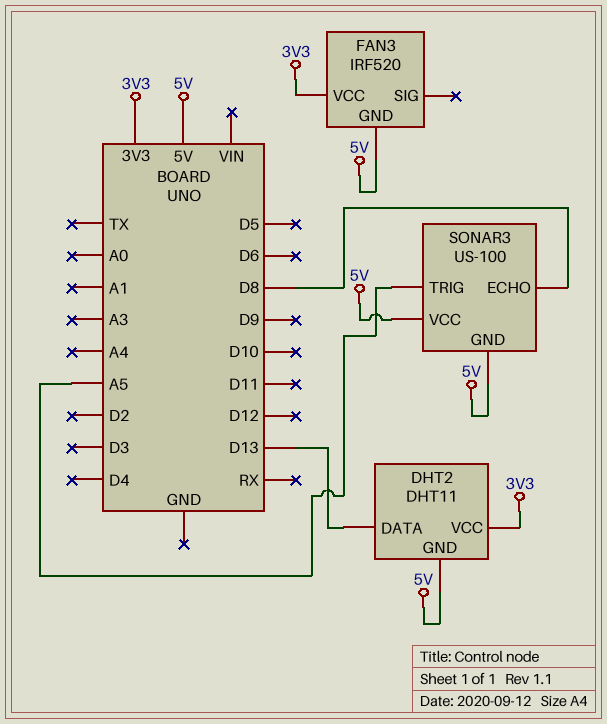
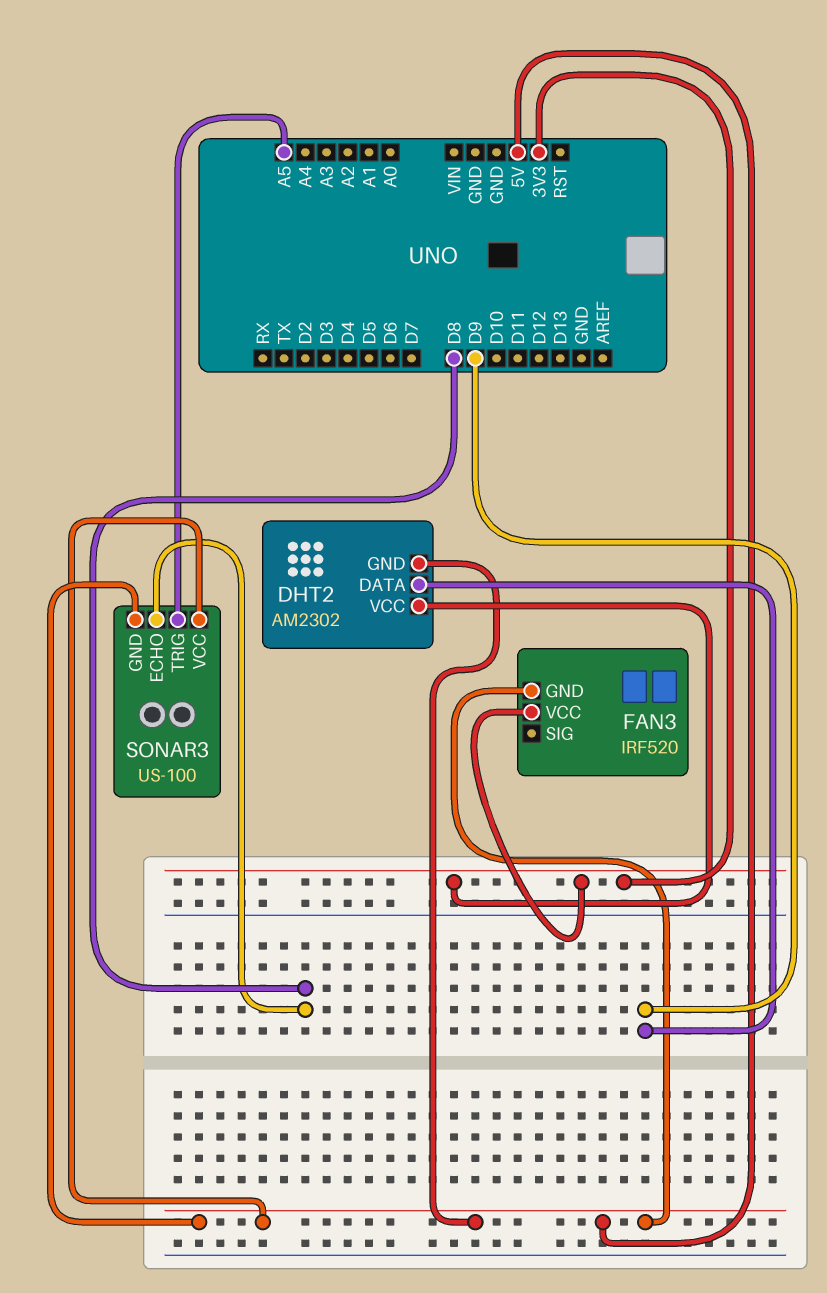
DHT2: DHT11 -> AM2302
DHT2 pin DATA: D13 -> D9

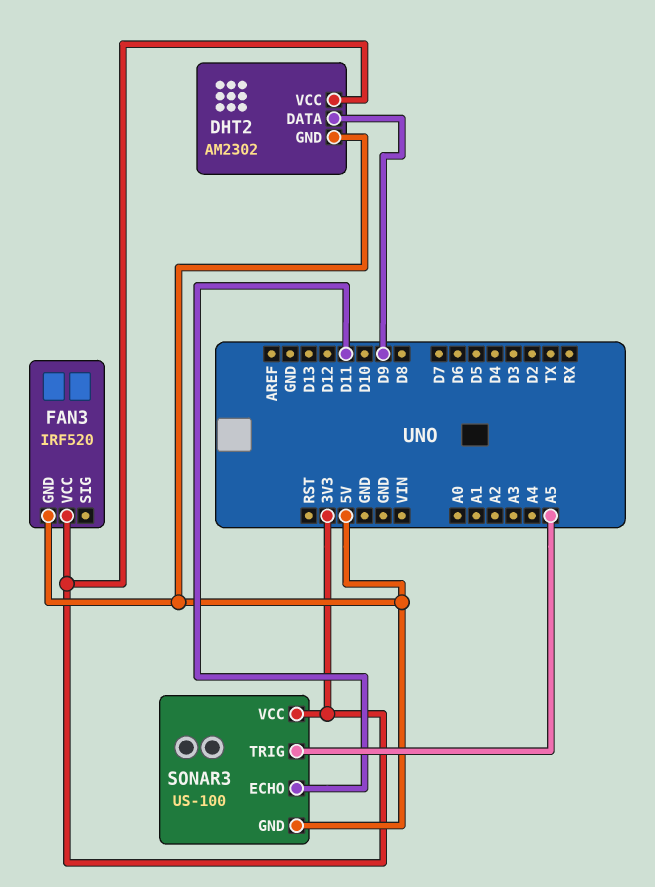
SONAR3 pin ECHO: D8 -> D11
SONAR3 pin VCC: 5V -> 3V3

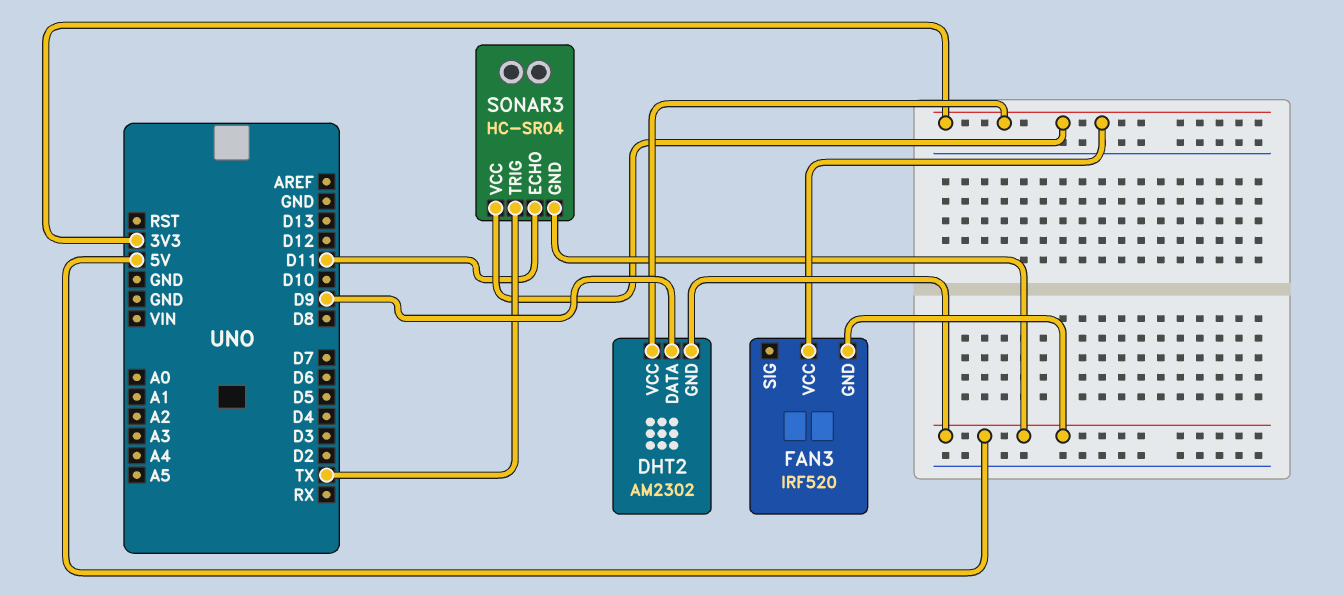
SONAR3: US-100 -> HC-SR04
SONAR3 pin TRIG: A5 -> TX

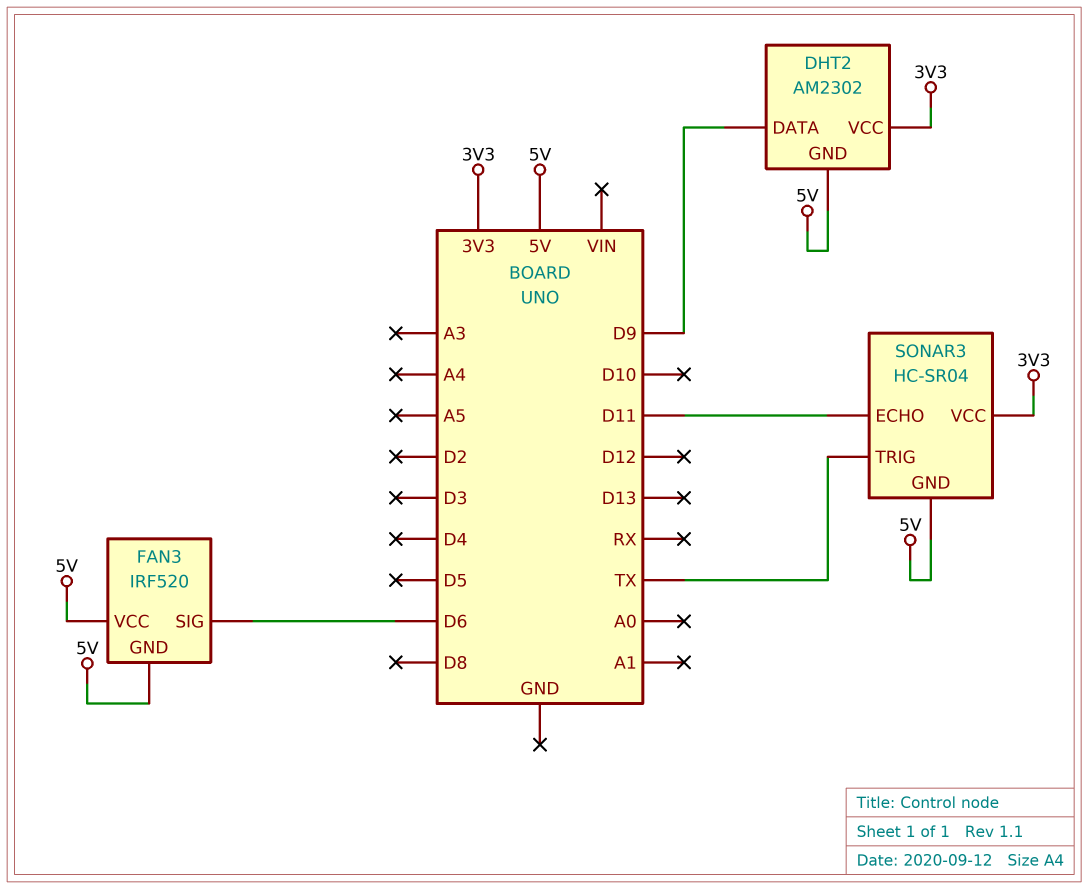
FAN3 pin SIG: none -> D6
FAN3 pin VCC: 3V3 -> 5V

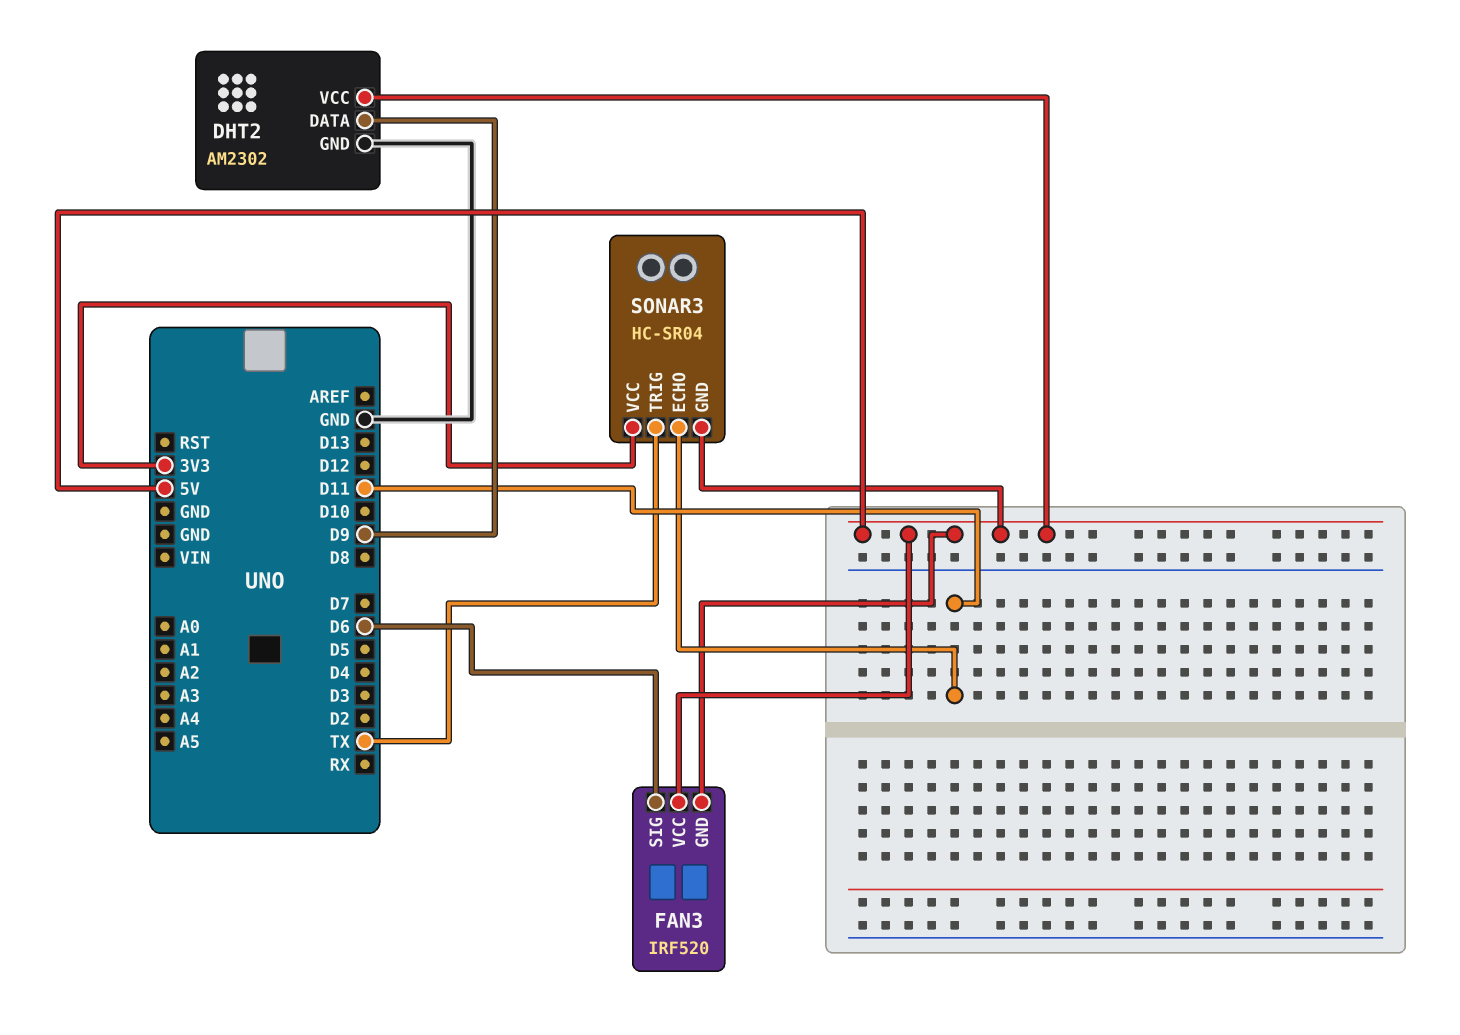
DHT2 pin GND: 5V -> GND
DHT2 pin VCC: 3V3 -> 5V

